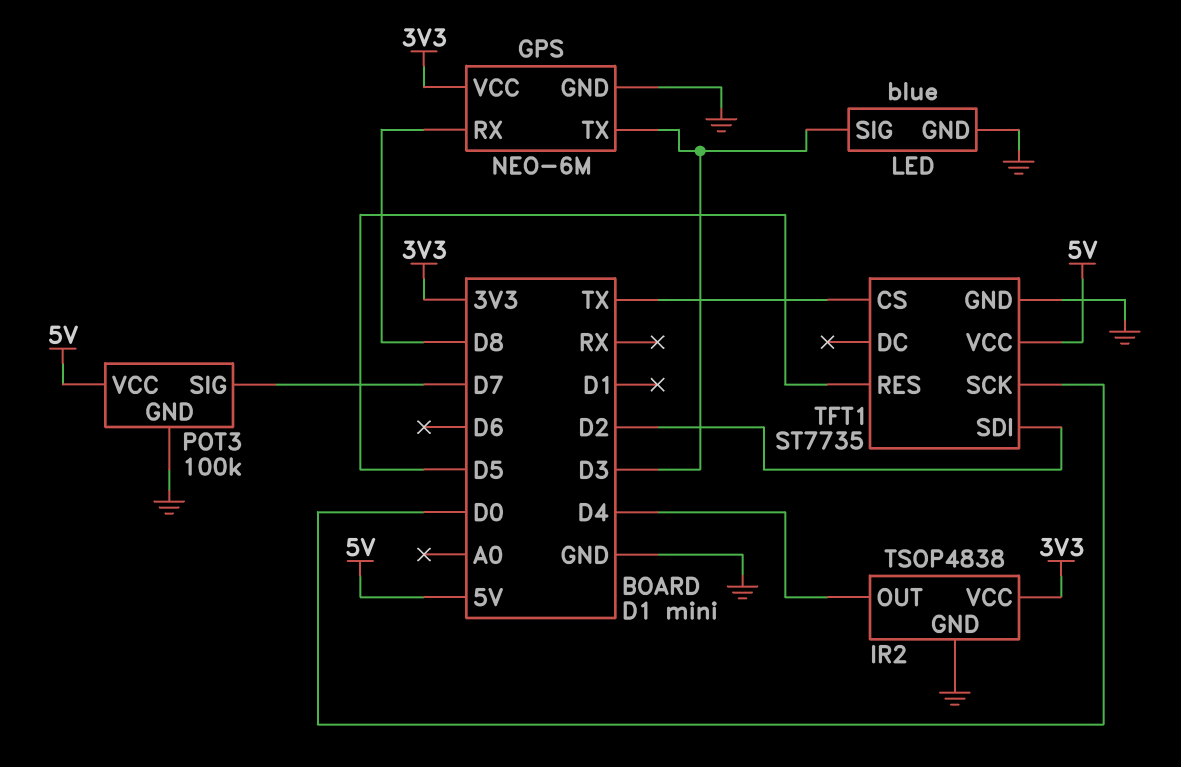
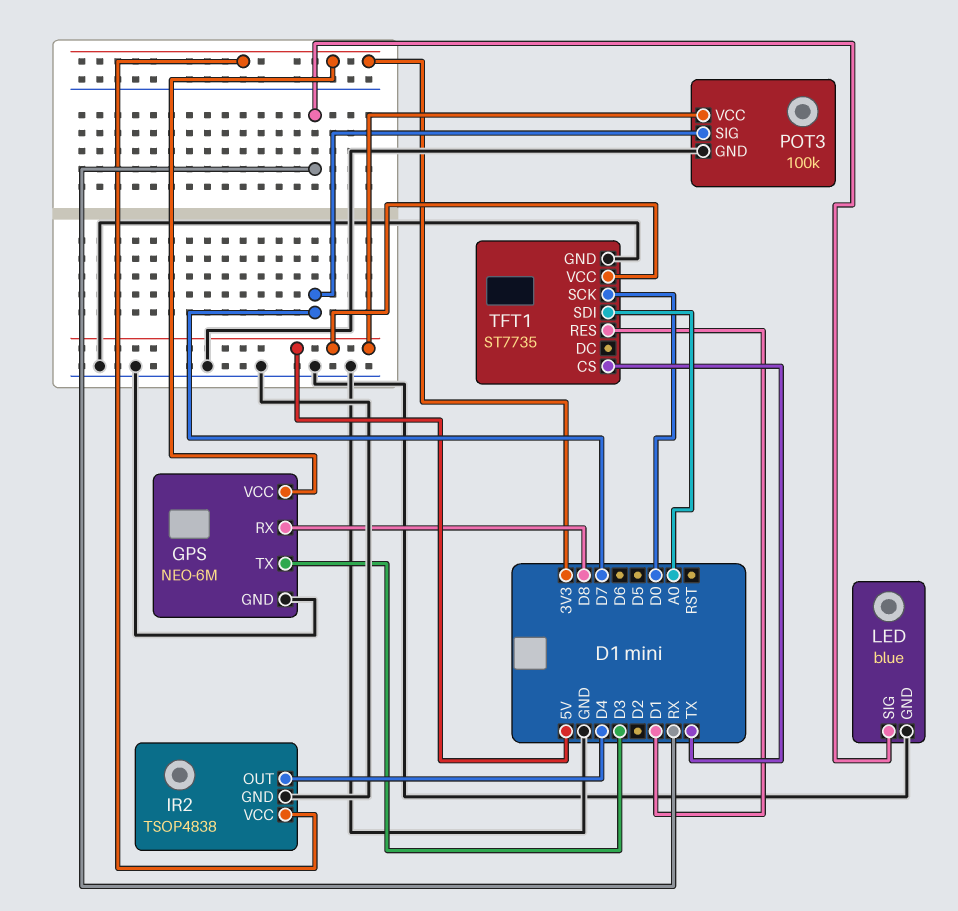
LED pin SIG: D3 -> RX
TFT1 pin RES: D5 -> D1
TFT1 pin SDI: D2 -> A0

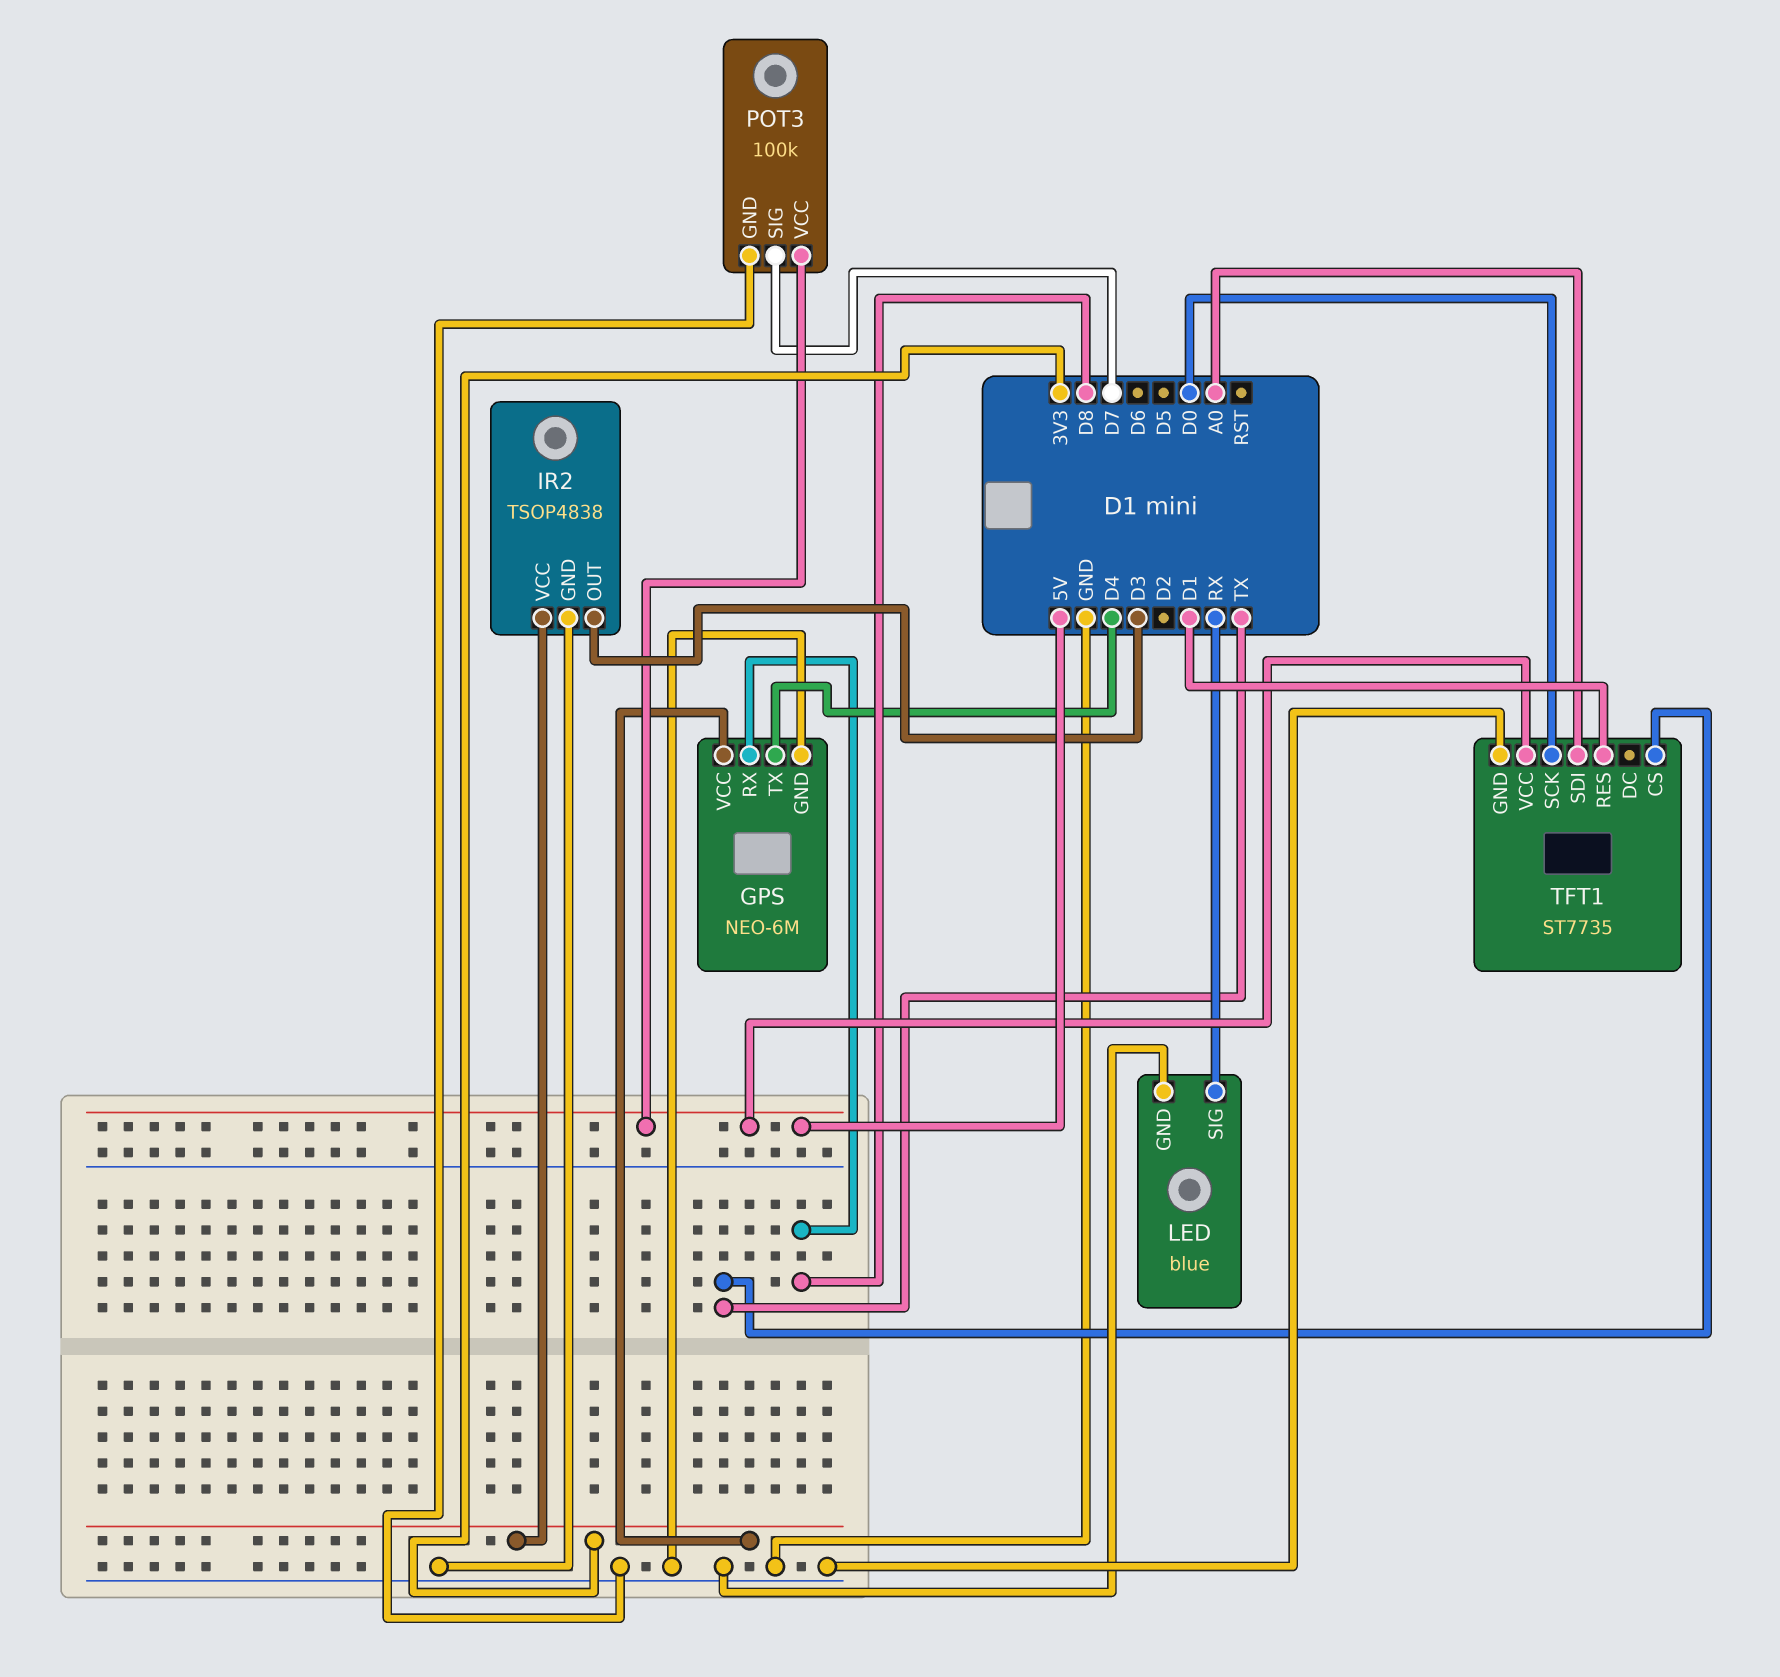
GPS pin TX: D3 -> D4
IR2 pin OUT: D4 -> D3

